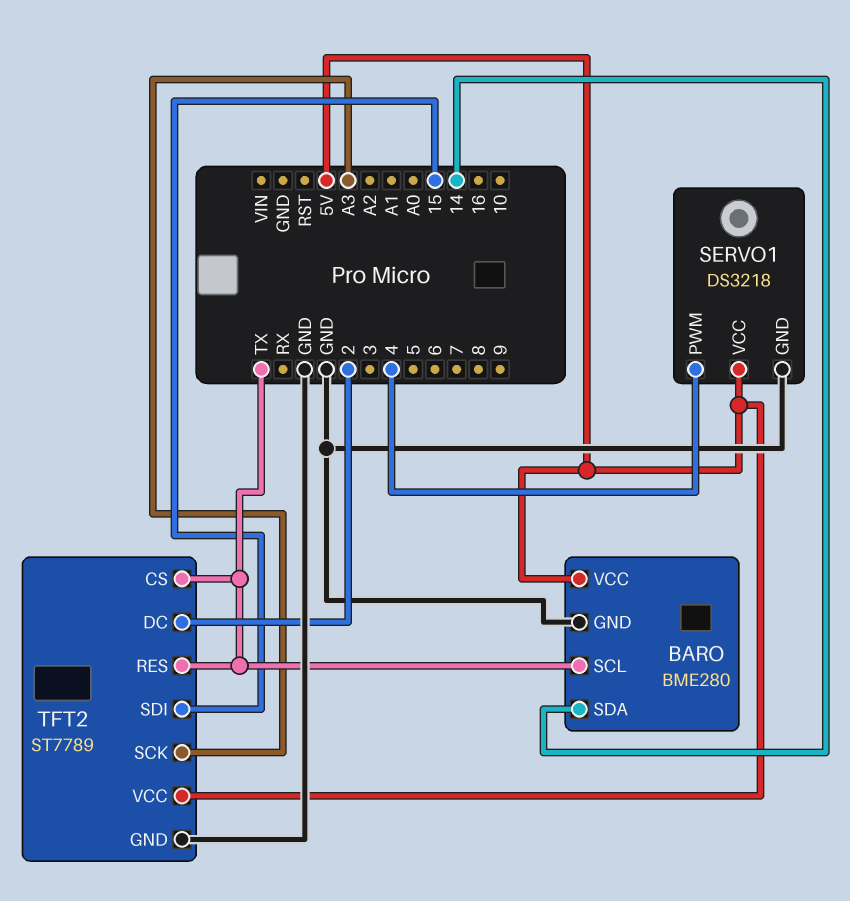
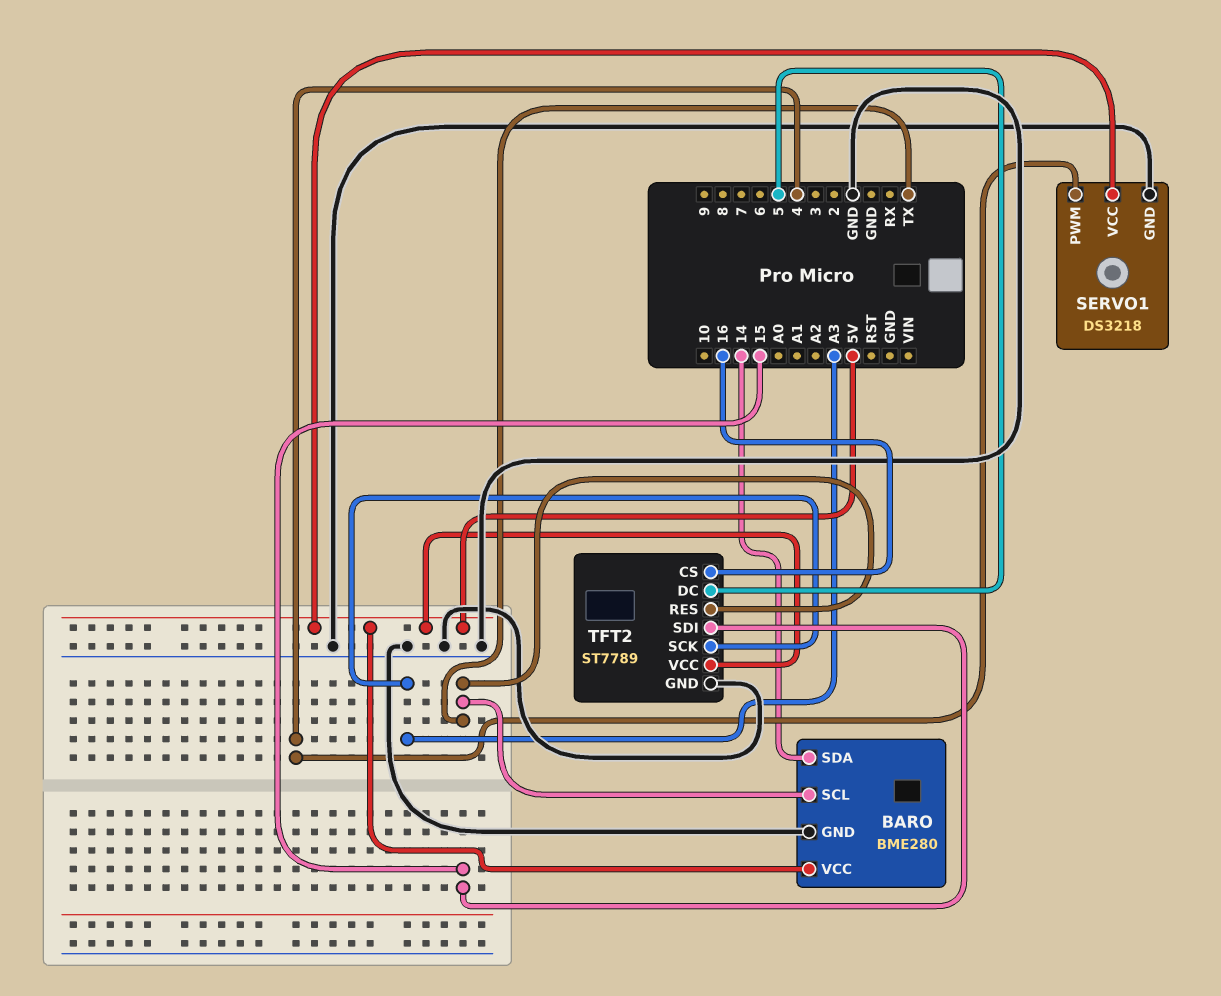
TFT2 pin CS: TX -> 16
TFT2 pin DC: 2 -> 5

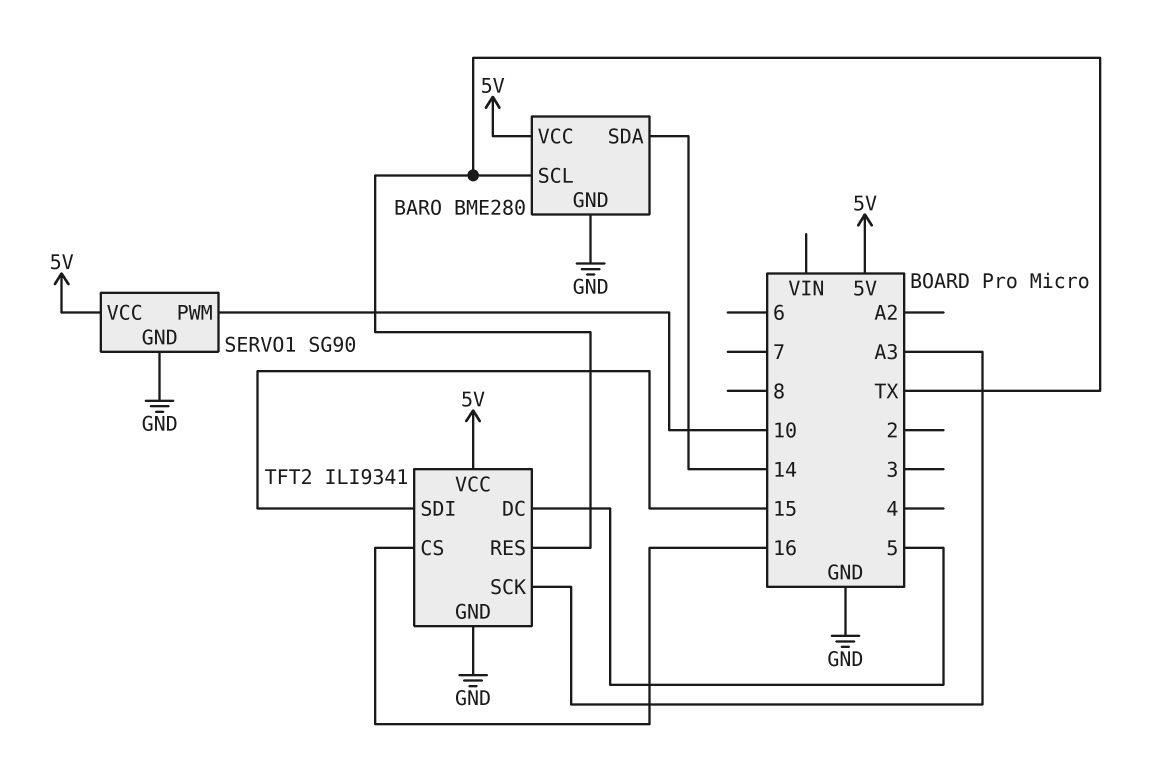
SERVO1: DS3218 -> SG90
SERVO1 pin PWM: 4 -> 10
TFT2: ST7789 -> ILI9341

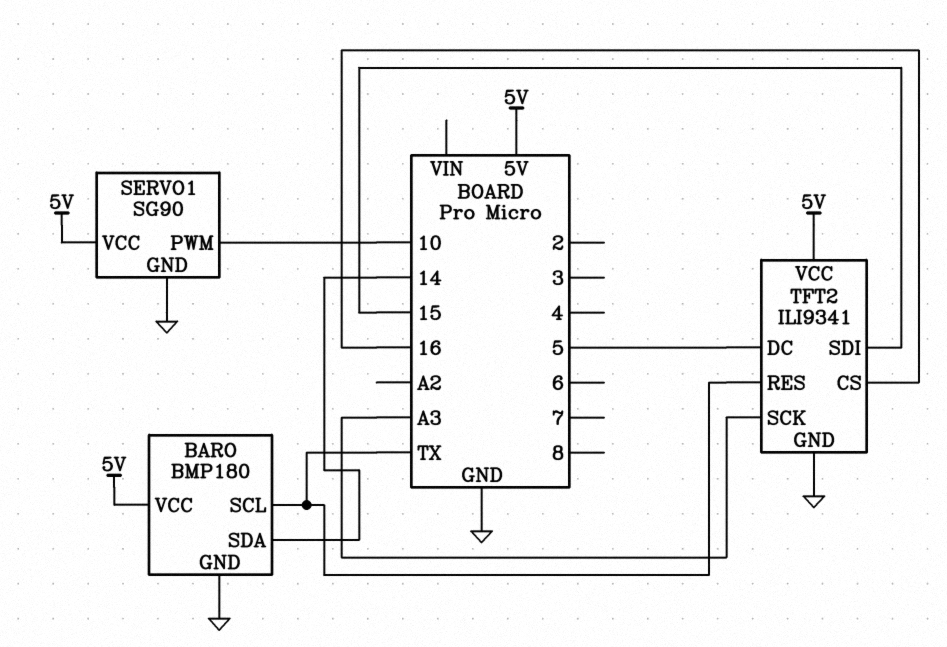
BARO: BME280 -> BMP180

